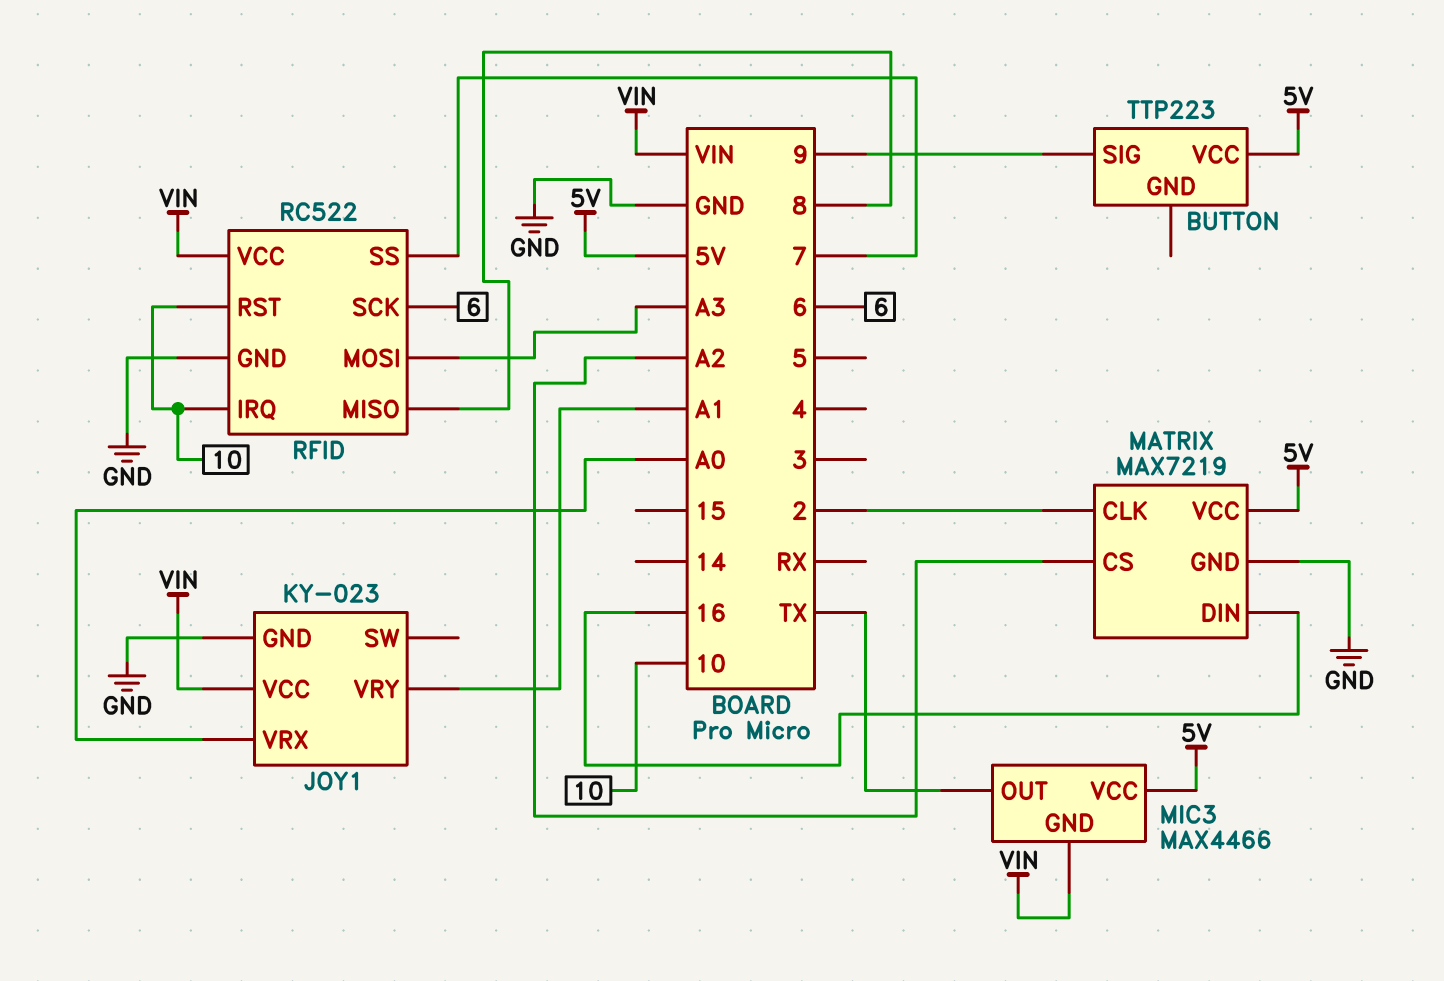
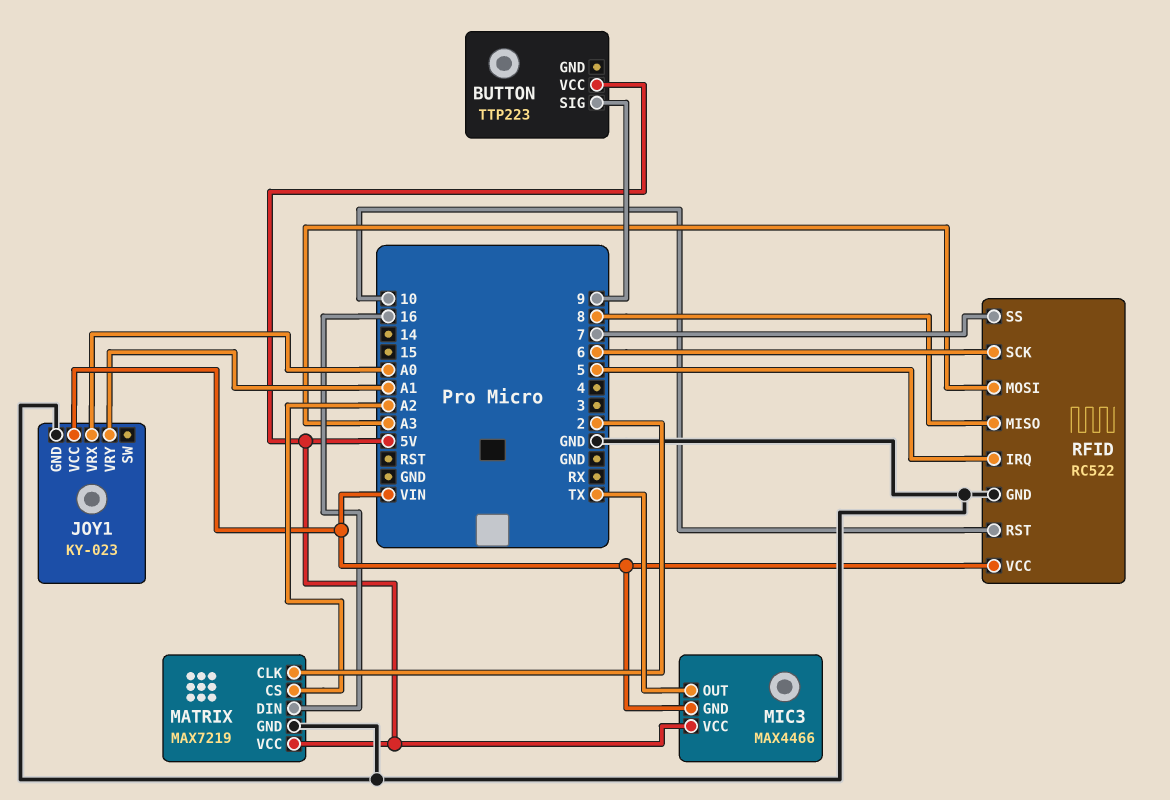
RFID pin IRQ: 10 -> 5

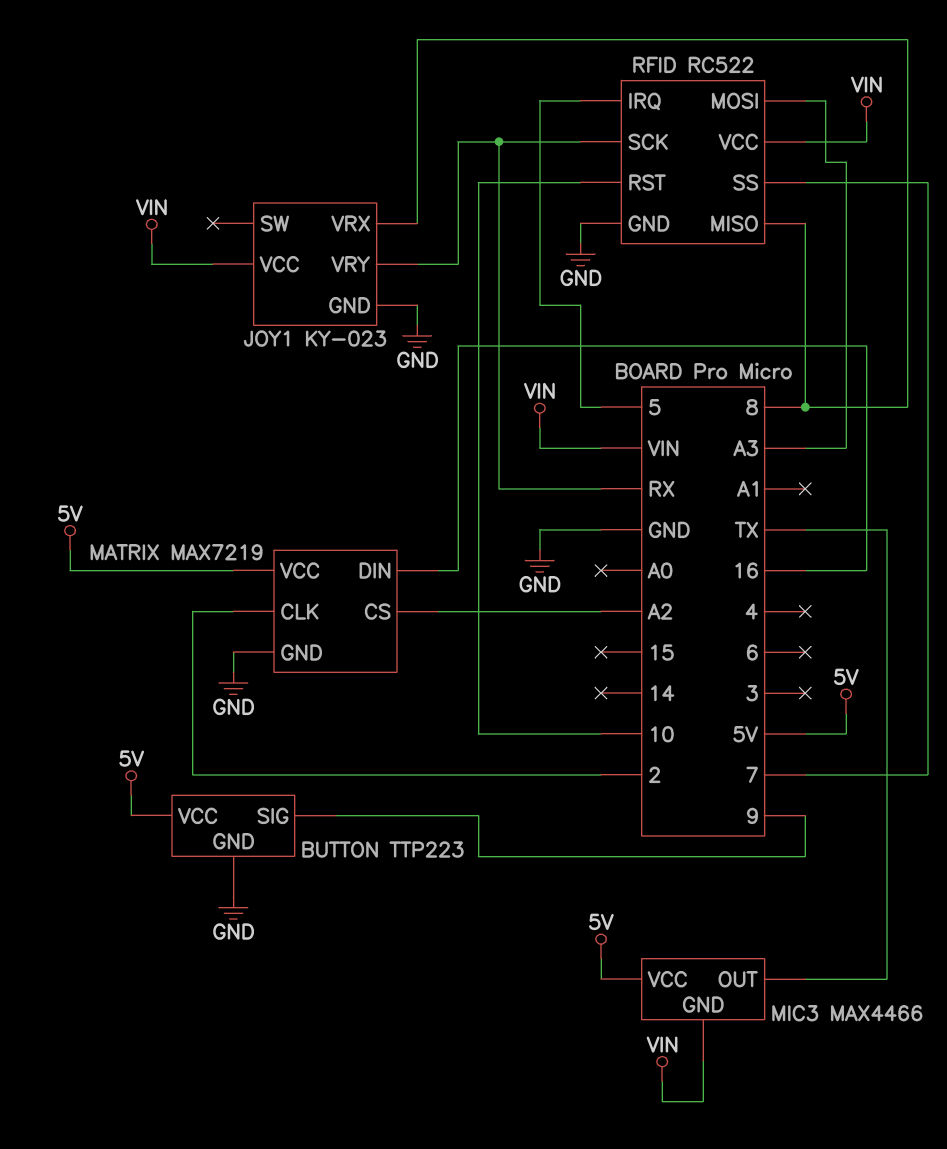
BUTTON pin GND: none -> GND
JOY1 pin VRX: A0 -> 8
JOY1 pin VRY: A1 -> RX
RFID pin SCK: 6 -> RX

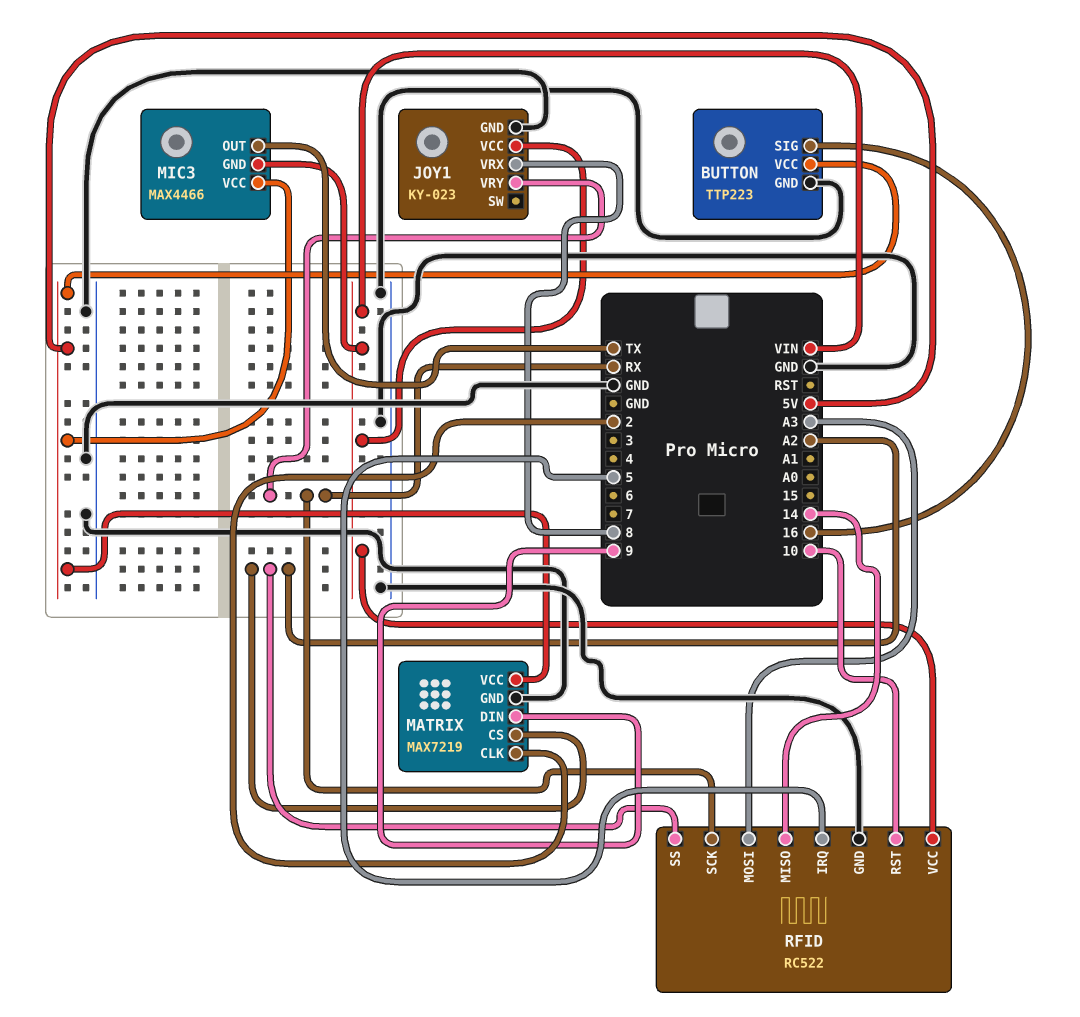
BUTTON pin SIG: 9 -> 16
MATRIX pin DIN: 16 -> 9
RFID pin MISO: 8 -> 14
RFID pin SS: 7 -> A2

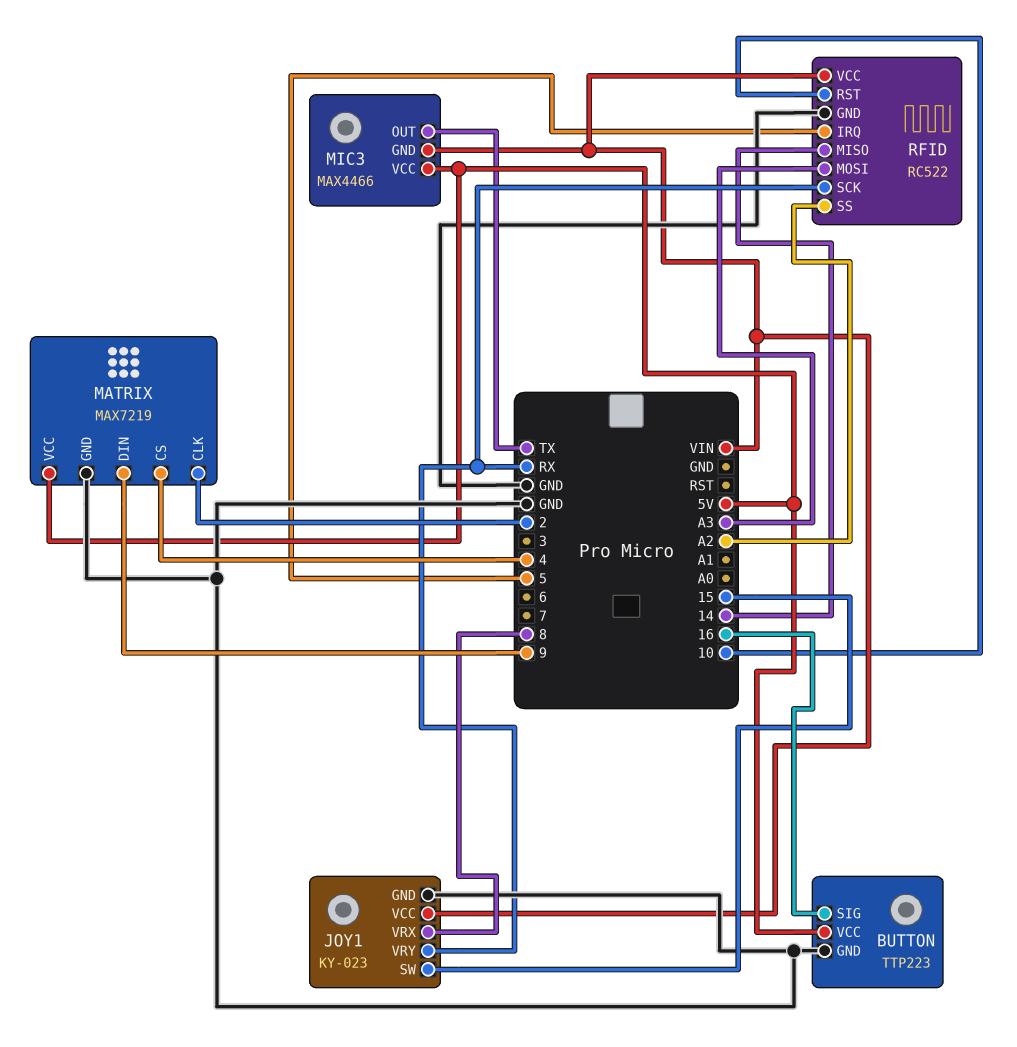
JOY1 pin SW: none -> 15
MATRIX pin CS: A2 -> 4

